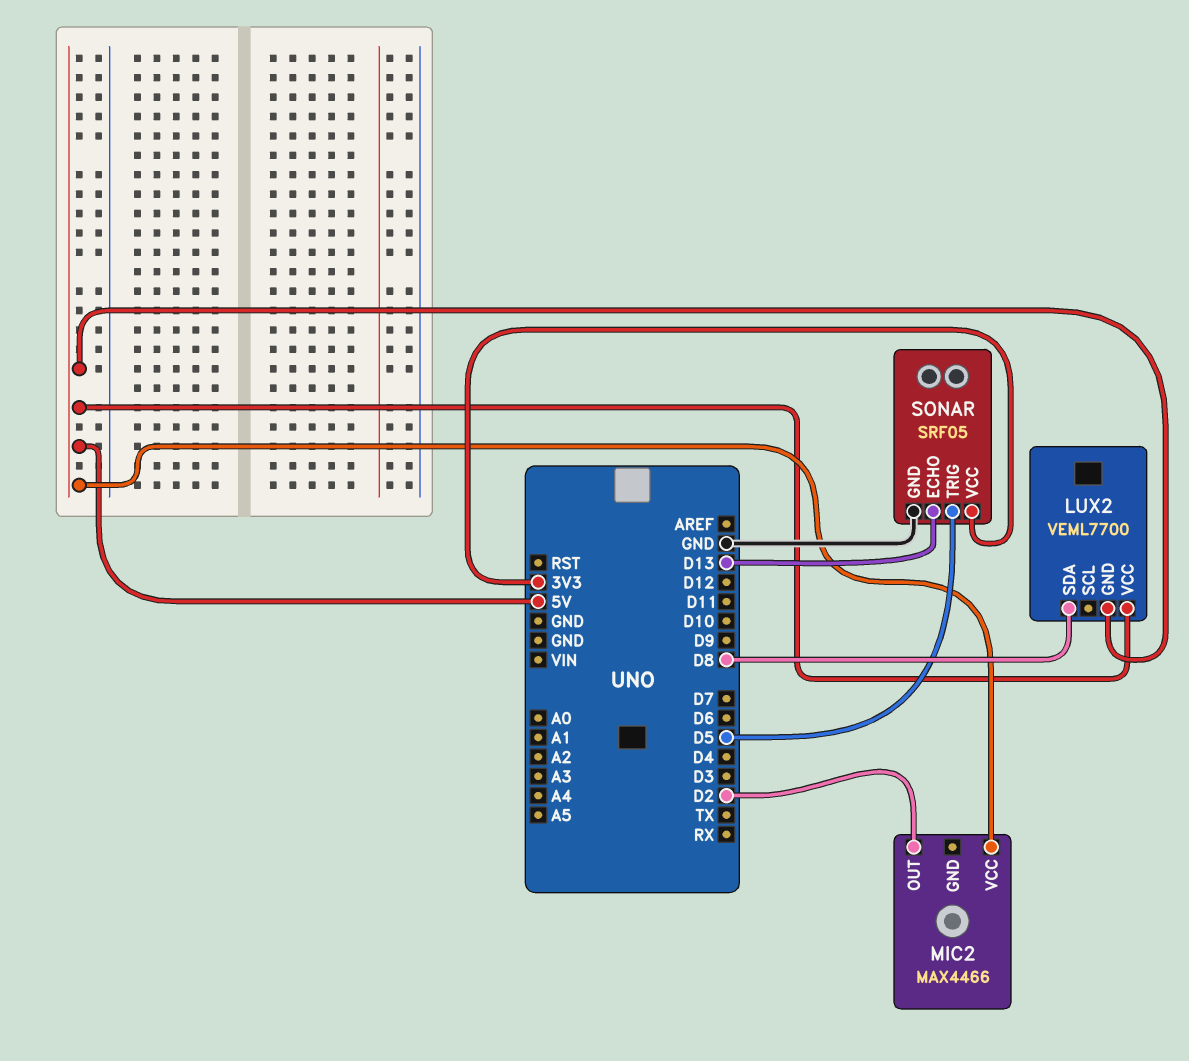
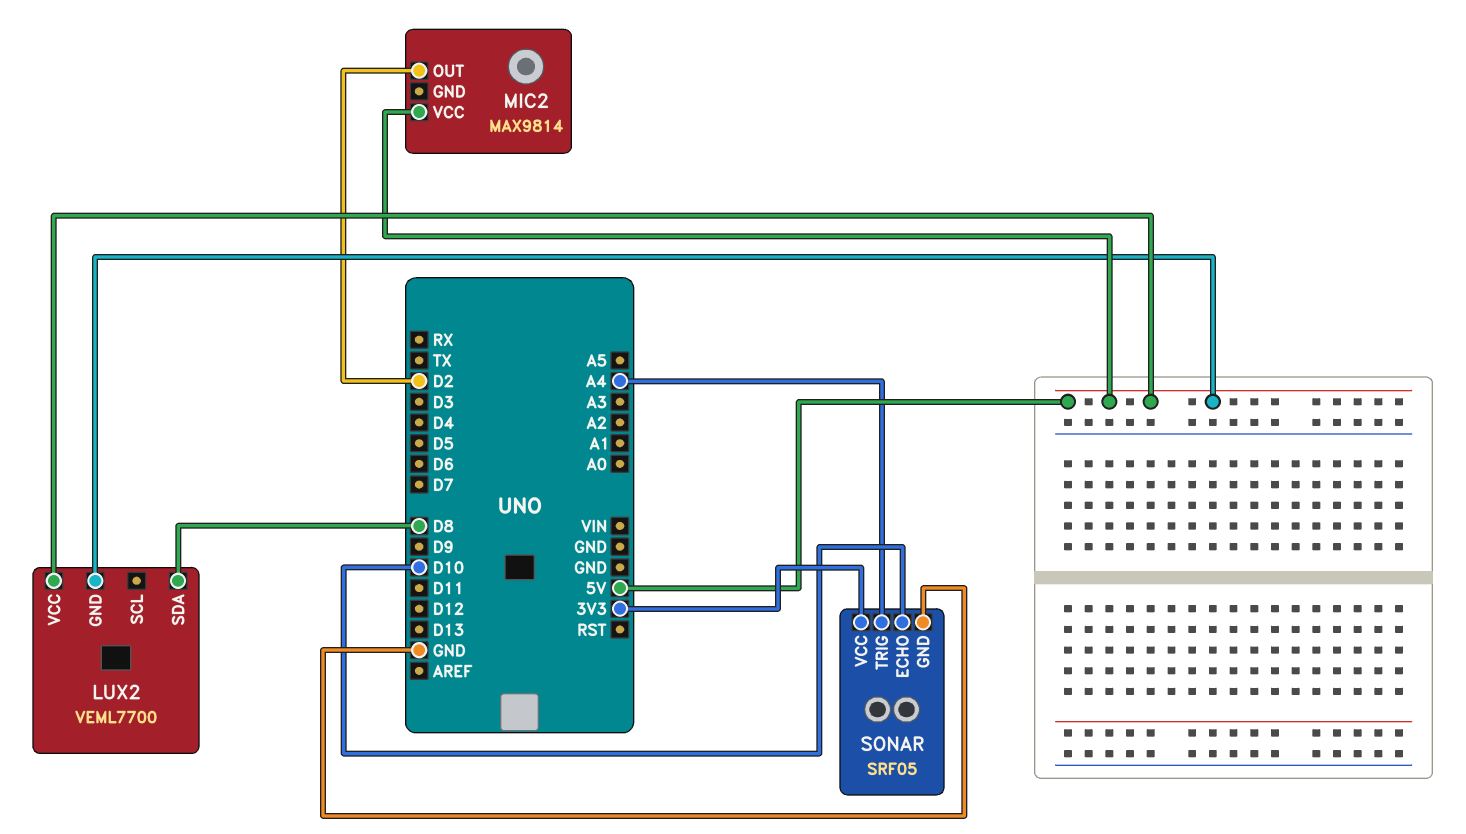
MIC2: MAX4466 -> MAX9814
SONAR pin ECHO: D13 -> D10
SONAR pin TRIG: D5 -> A4

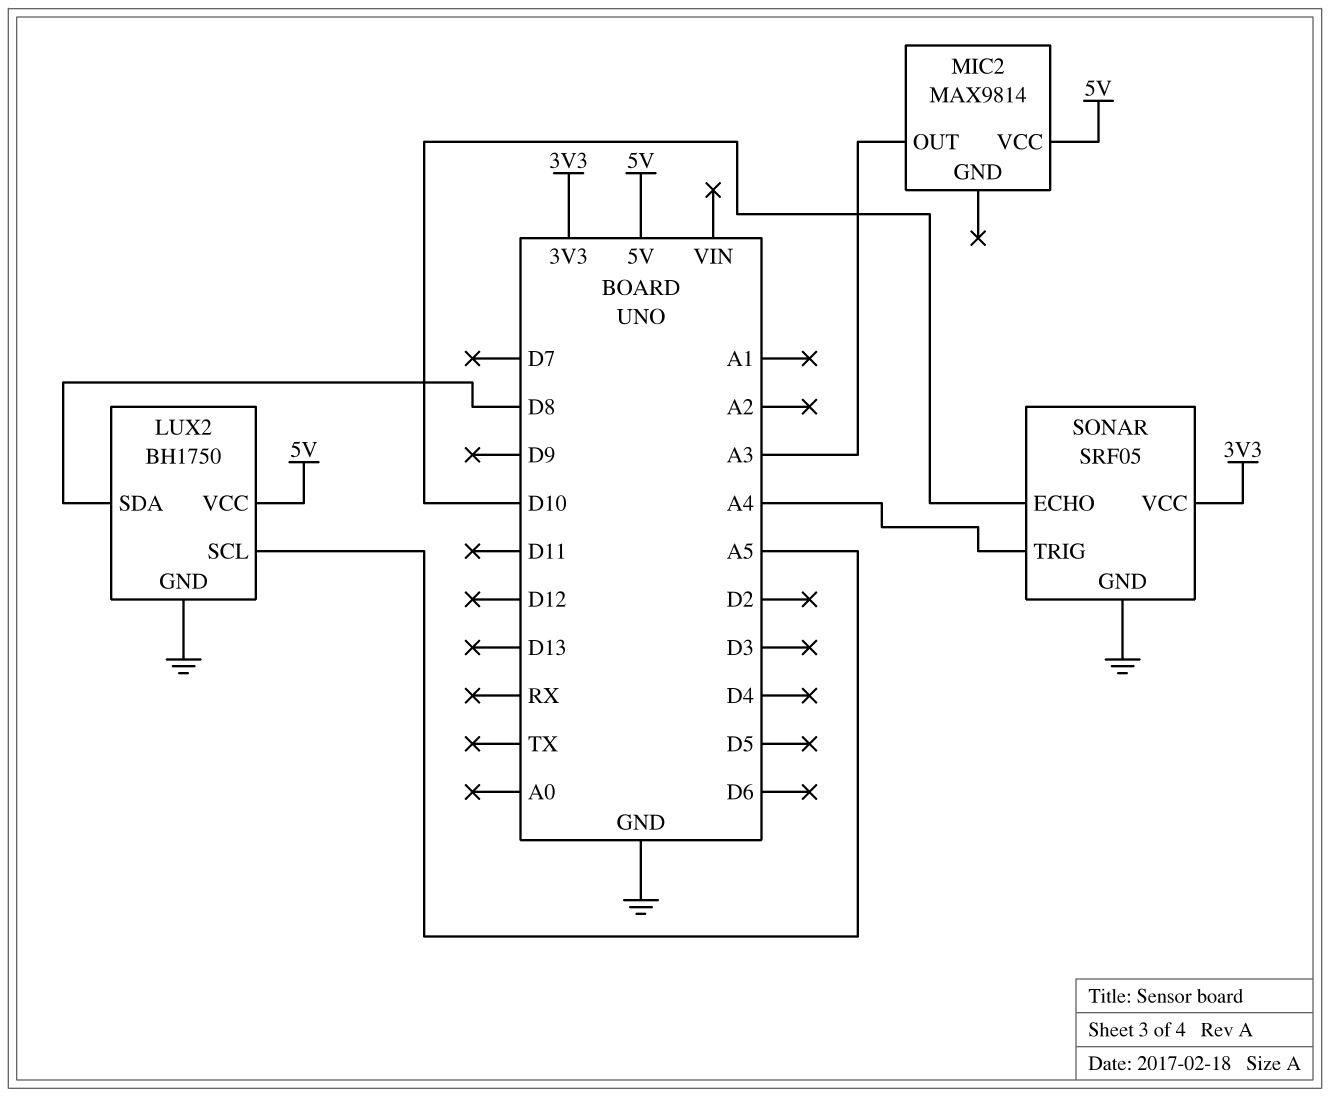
LUX2: VEML7700 -> BH1750
LUX2 pin GND: 5V -> GND
LUX2 pin SCL: none -> A5
MIC2 pin OUT: D2 -> A3

